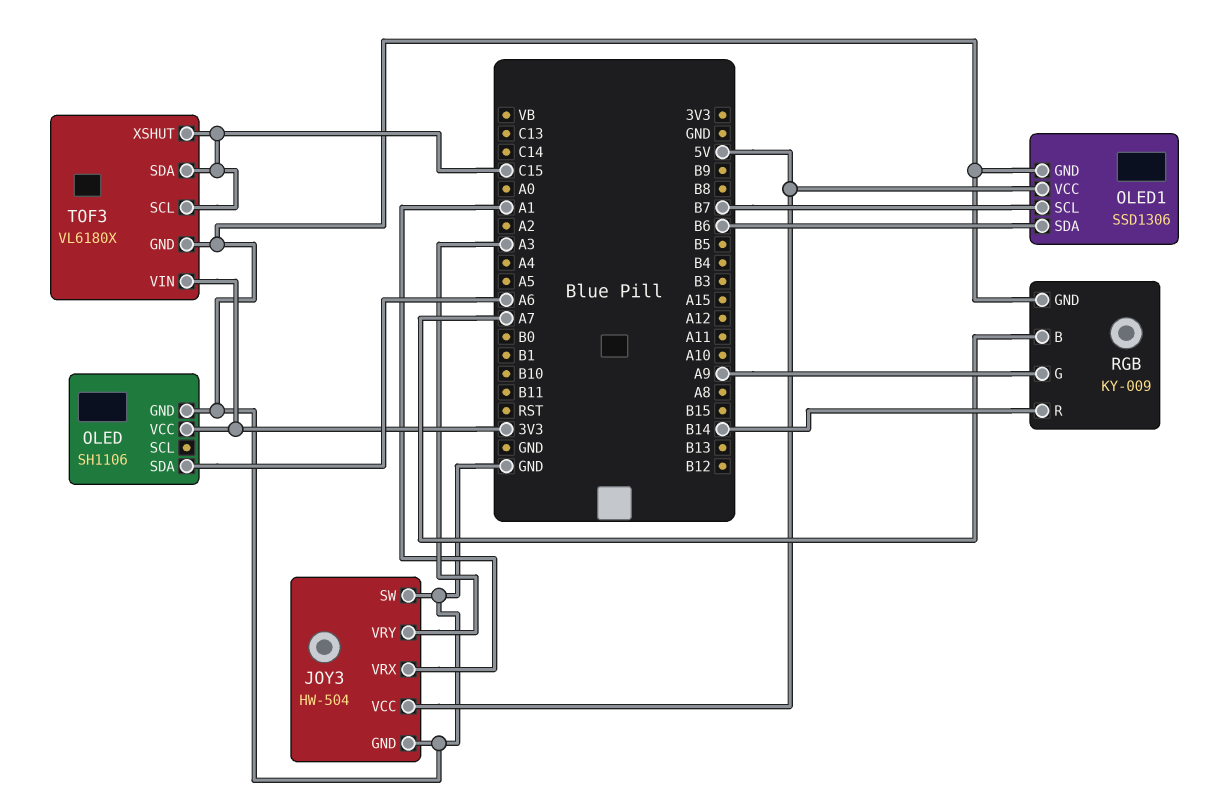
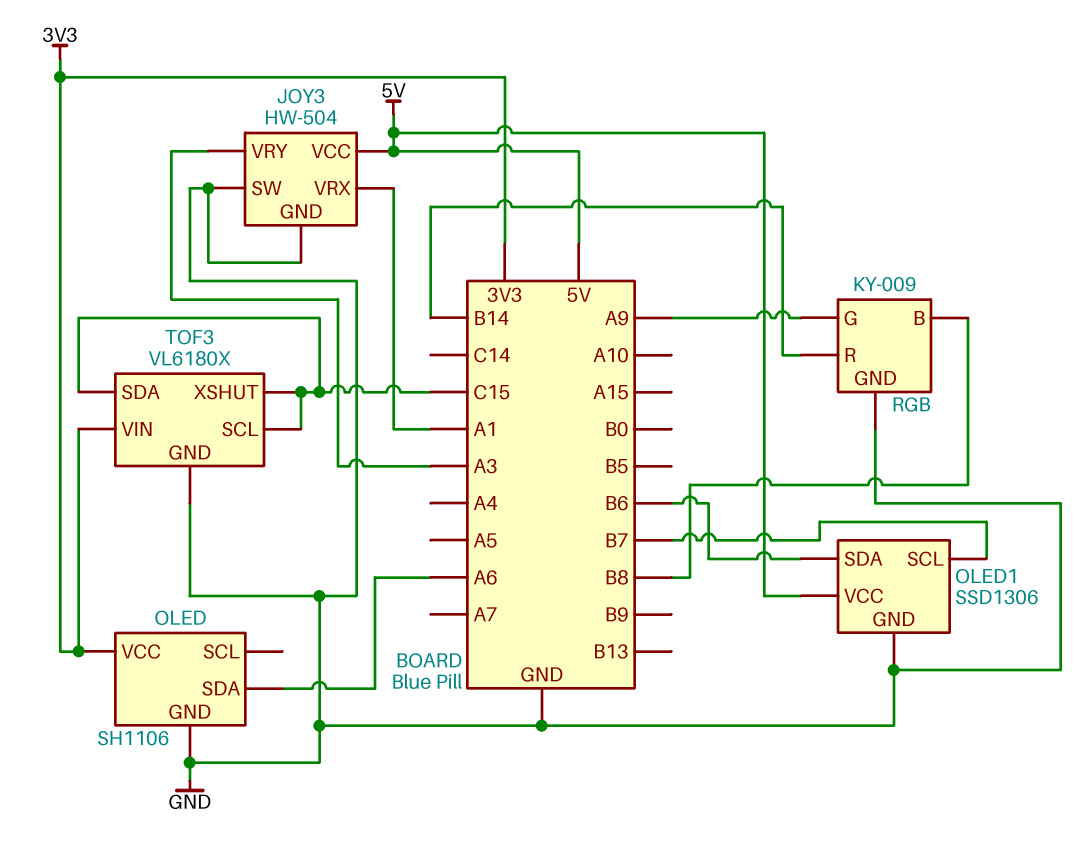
RGB pin B: A7 -> B8

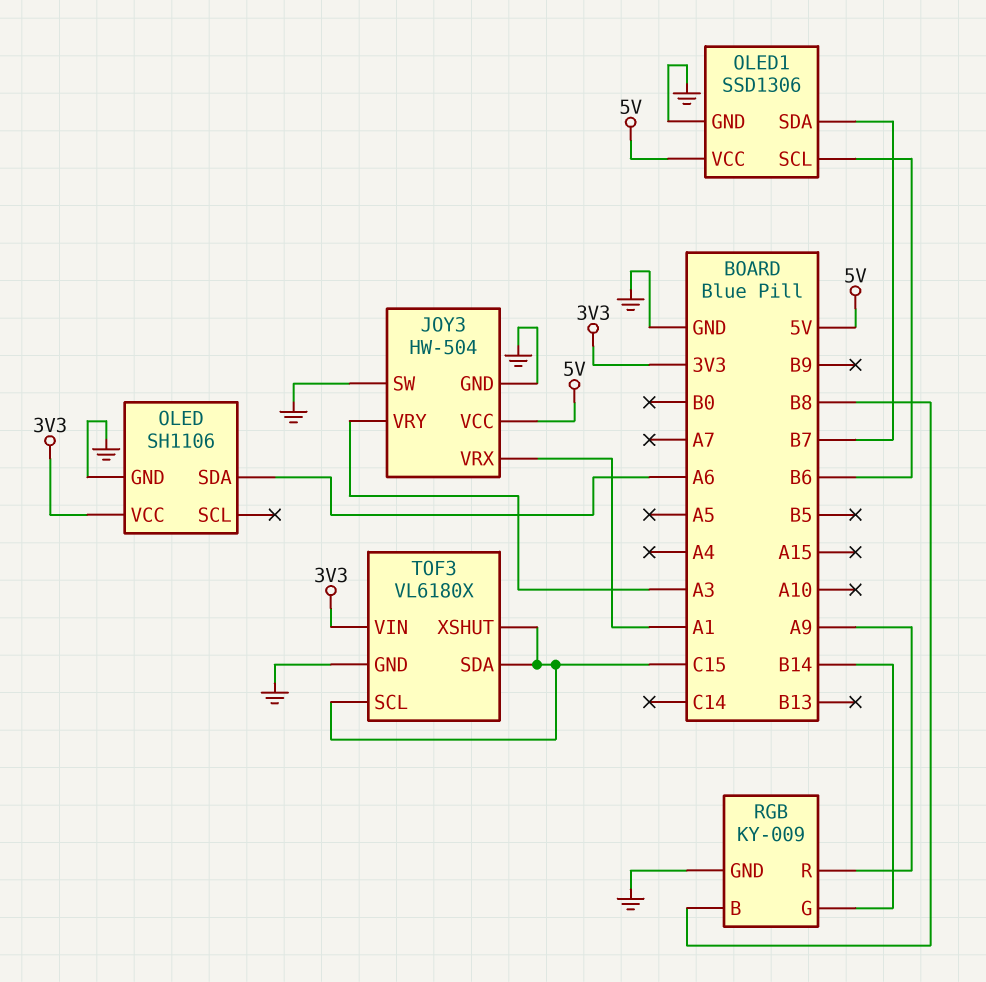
OLED1 pin SCL: B7 -> B6
OLED1 pin SDA: B6 -> B7
RGB pin G: A9 -> B14
RGB pin R: B14 -> A9

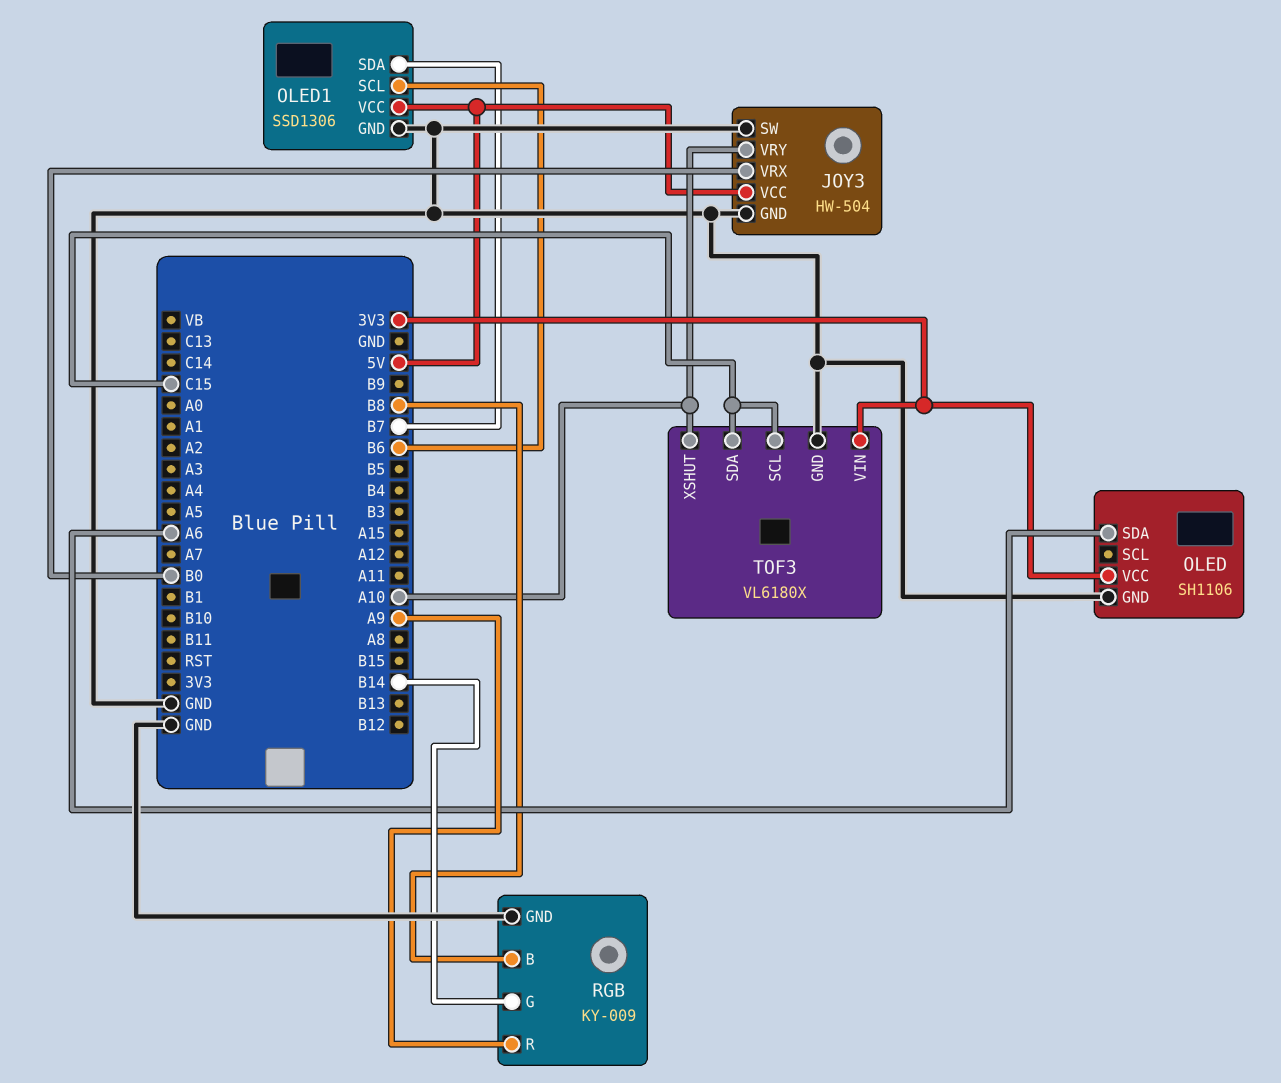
JOY3 pin VRX: A1 -> B0
JOY3 pin VRY: A3 -> A10
TOF3 pin XSHUT: C15 -> A10

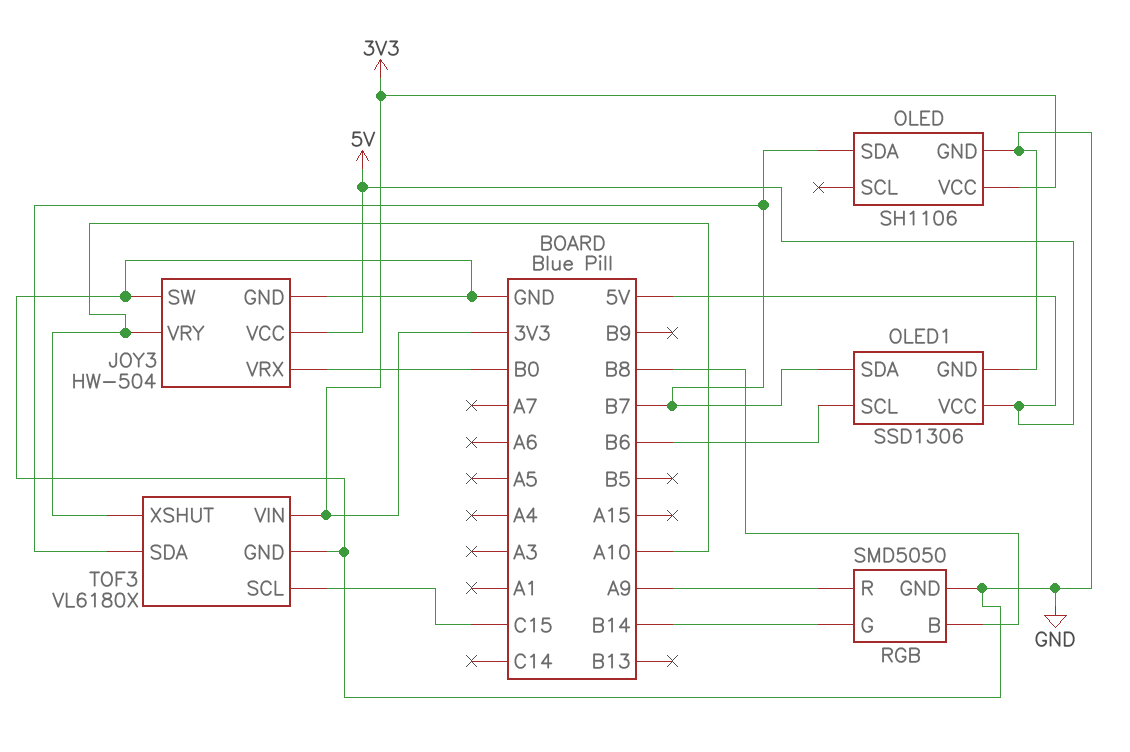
OLED pin SDA: A6 -> B7
RGB: KY-009 -> SMD5050
TOF3 pin SDA: C15 -> B7

